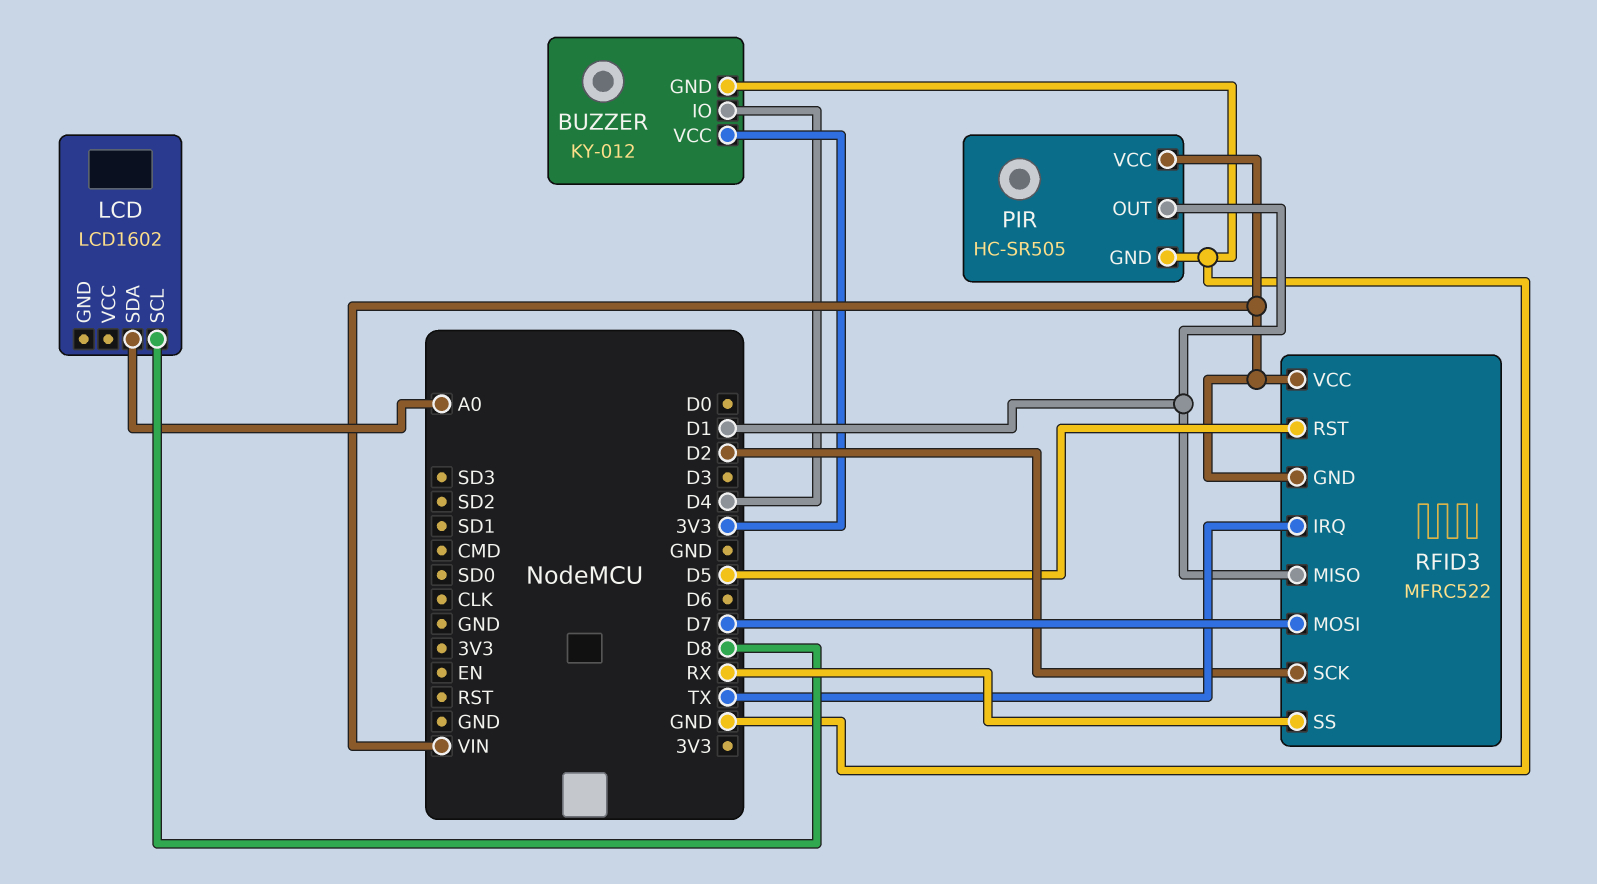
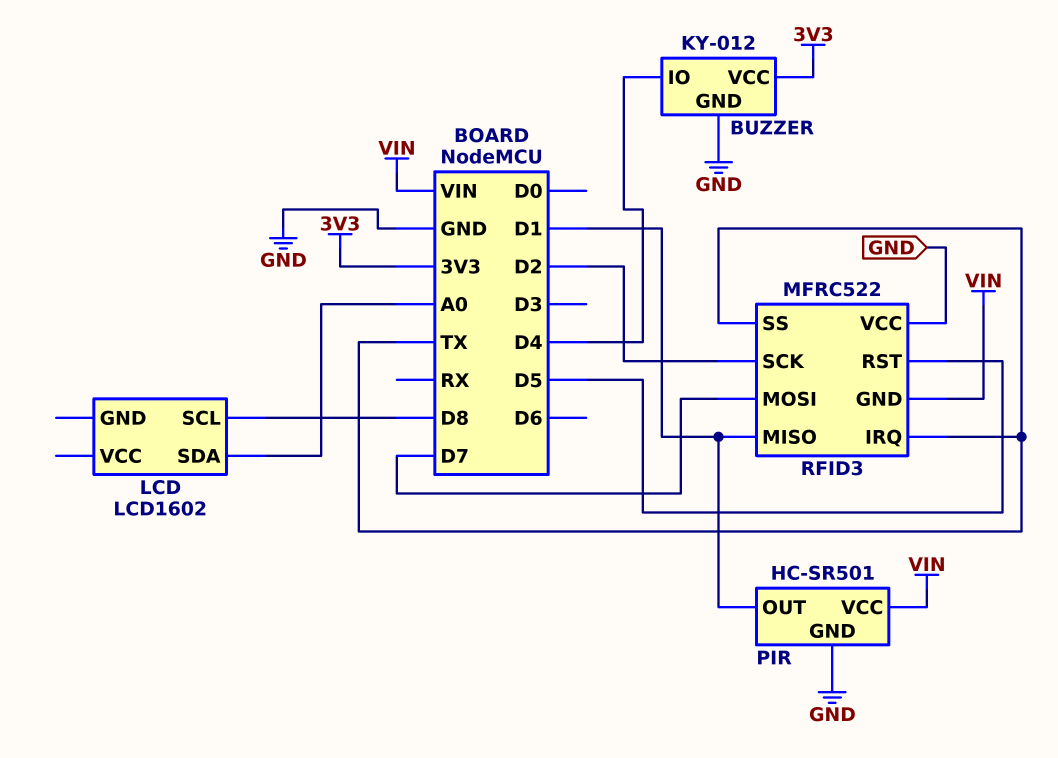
PIR: HC-SR505 -> HC-SR501
RFID3 pin SS: RX -> TX
RFID3 pin VCC: VIN -> GND

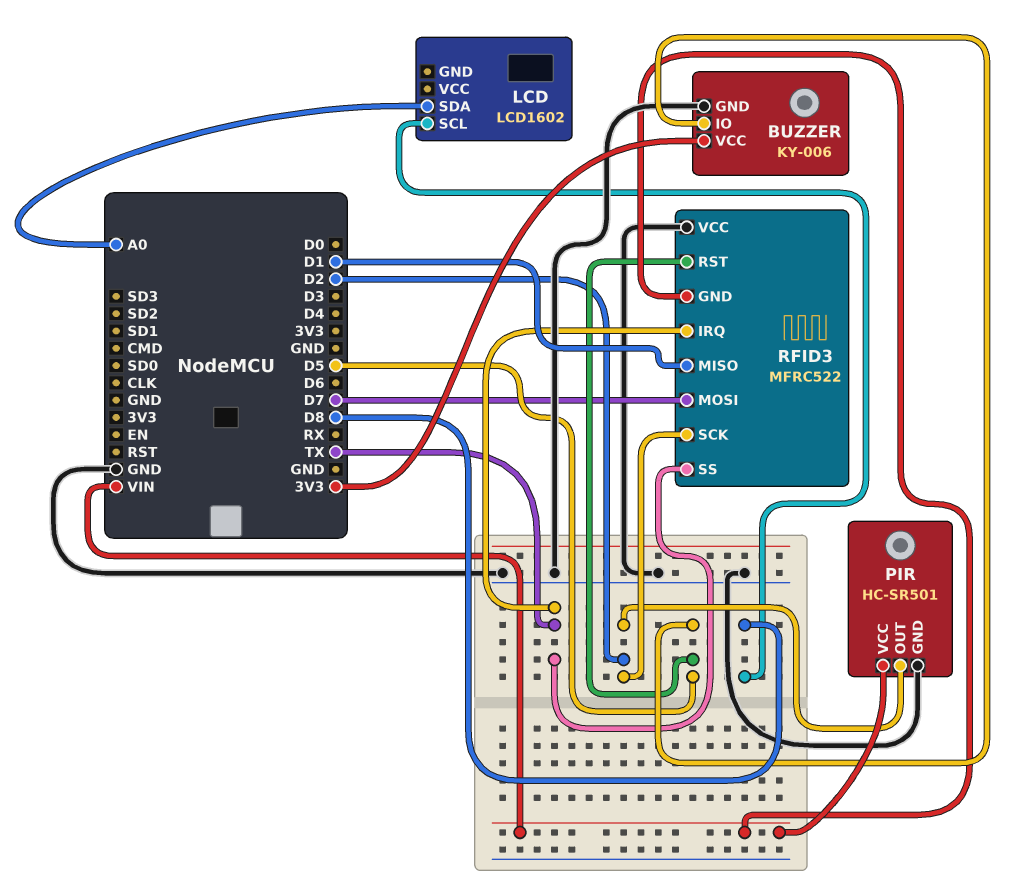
BUZZER: KY-012 -> KY-006
BUZZER pin IO: D4 -> D5
PIR pin OUT: D1 -> D2

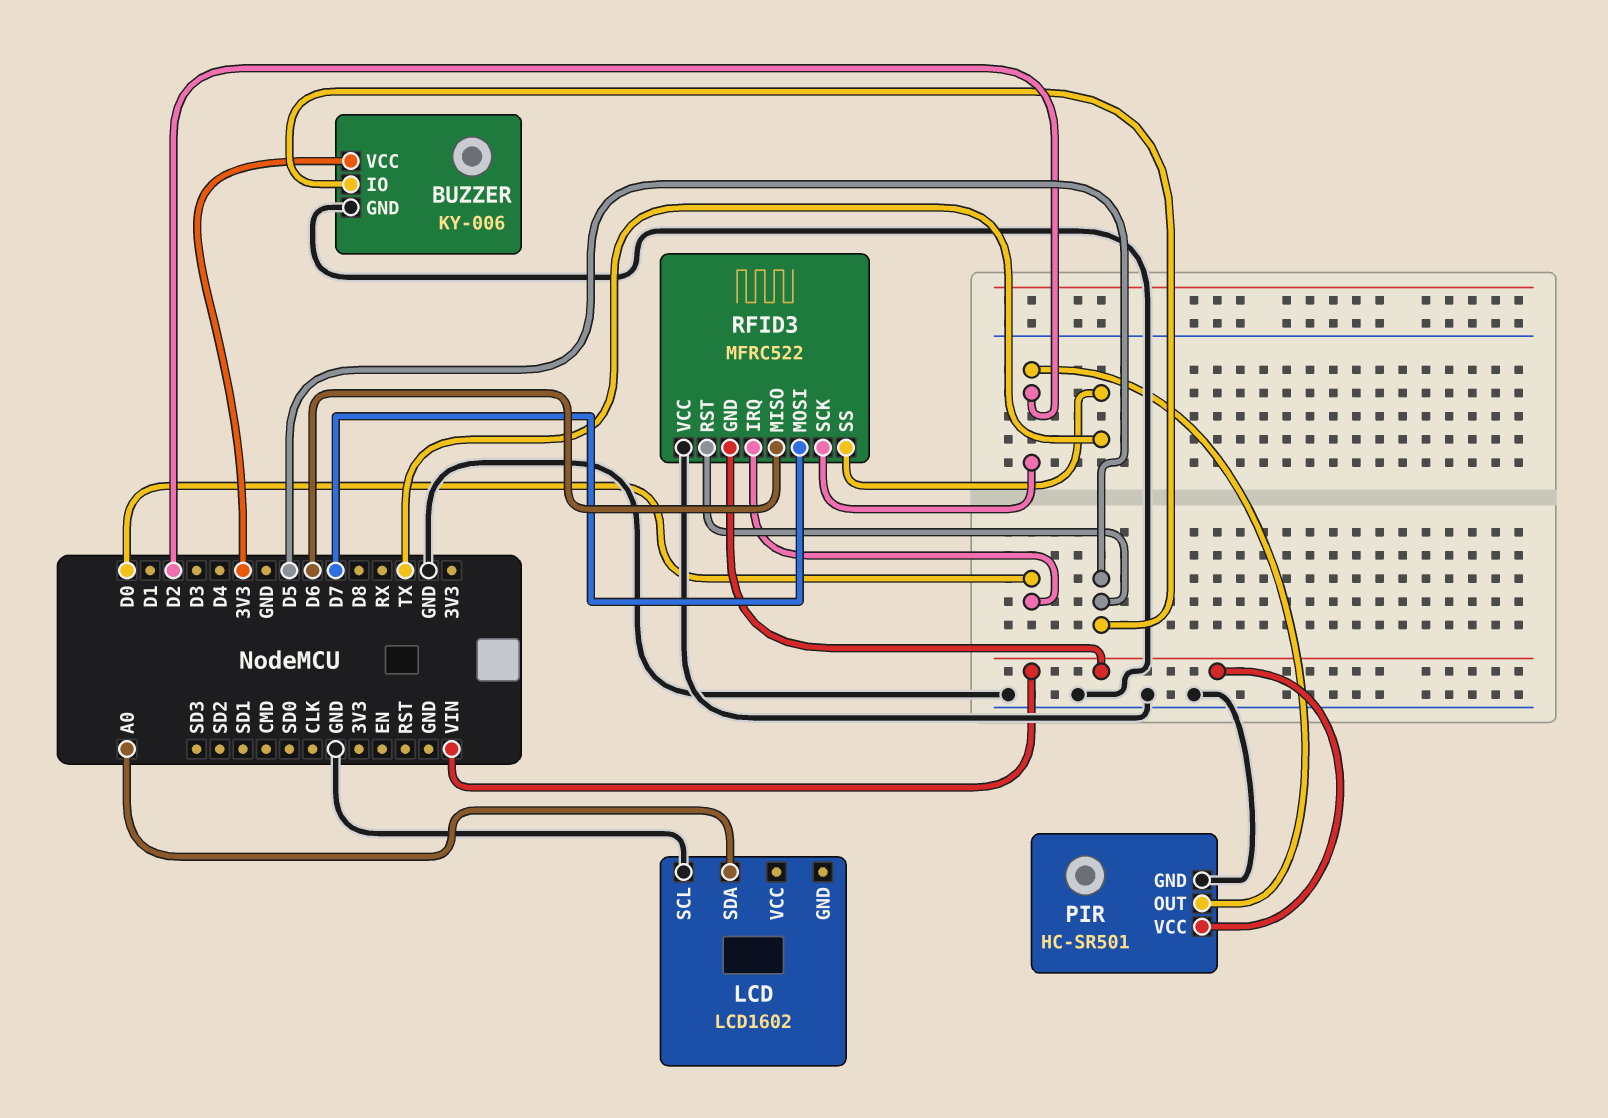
LCD pin SCL: D8 -> GND
RFID3 pin IRQ: TX -> D0
RFID3 pin MISO: D1 -> D6

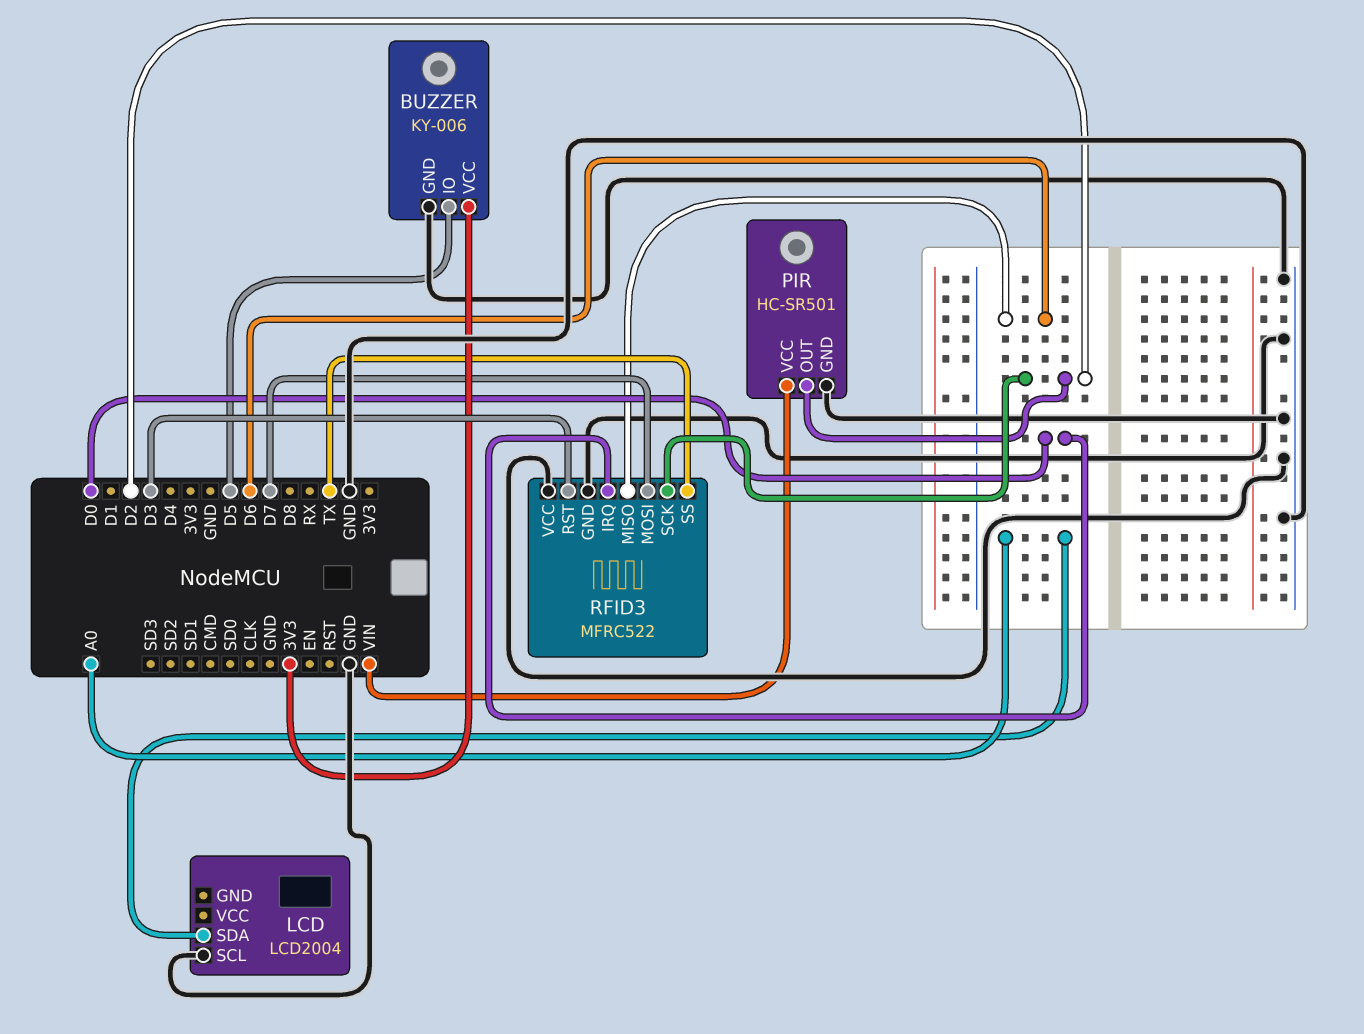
LCD: LCD1602 -> LCD2004
RFID3 pin GND: VIN -> GND
RFID3 pin RST: D5 -> D3

